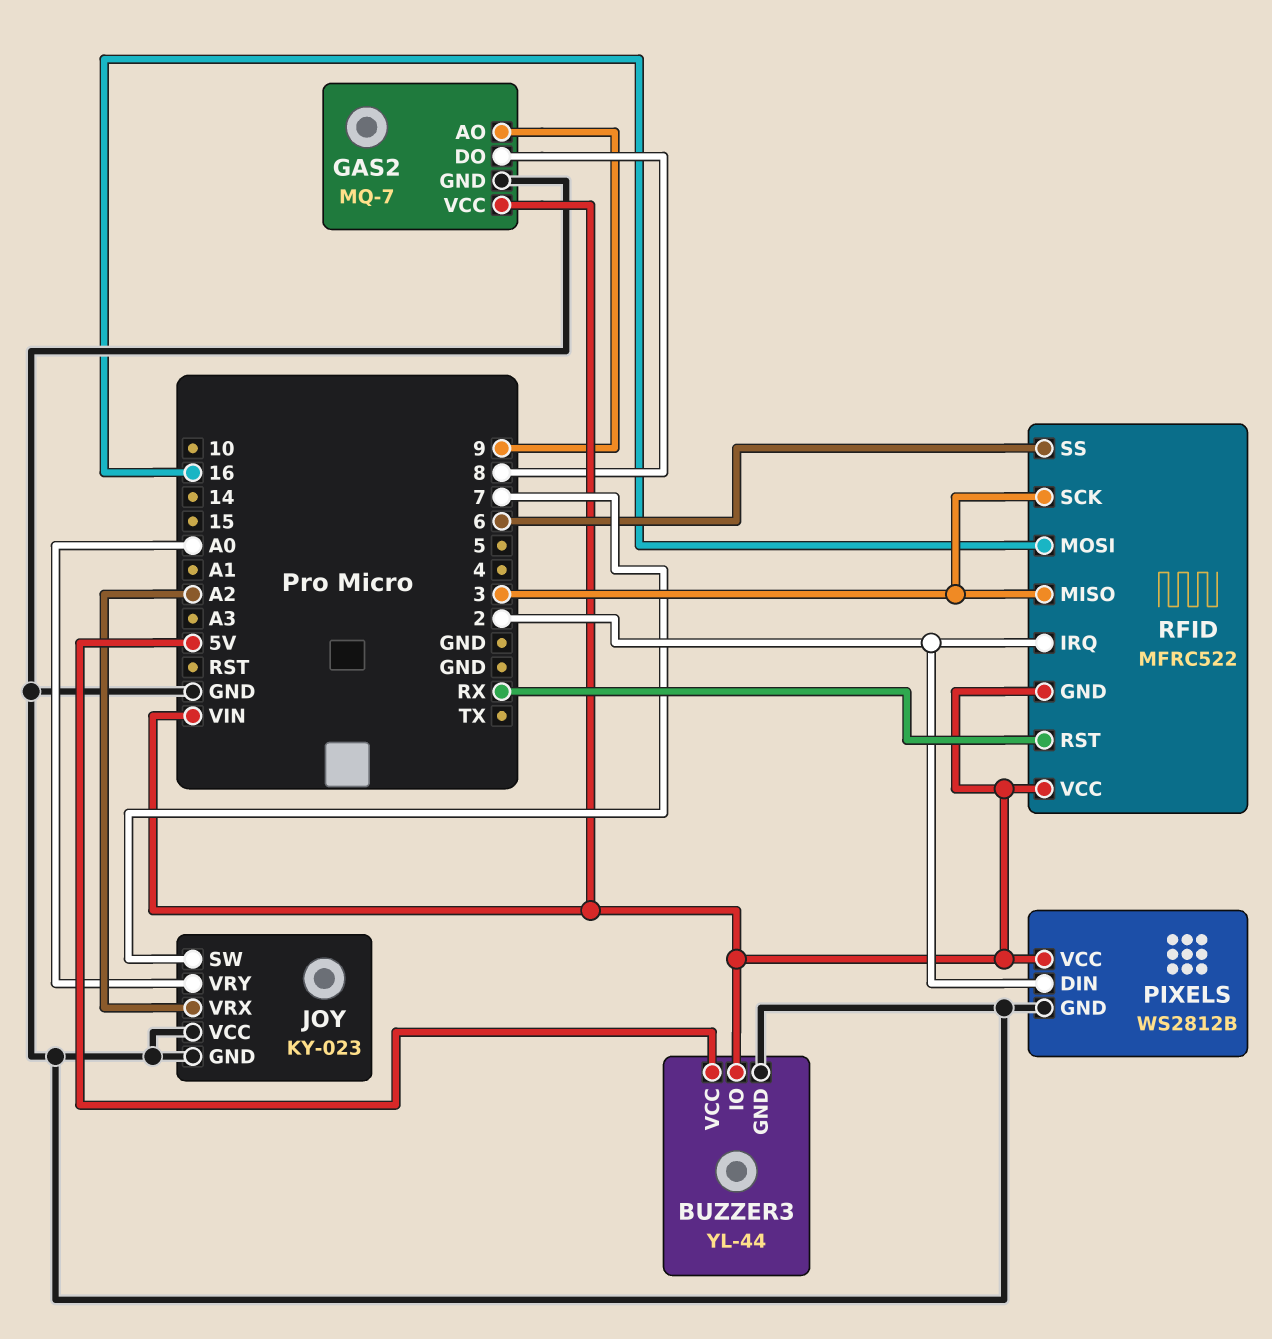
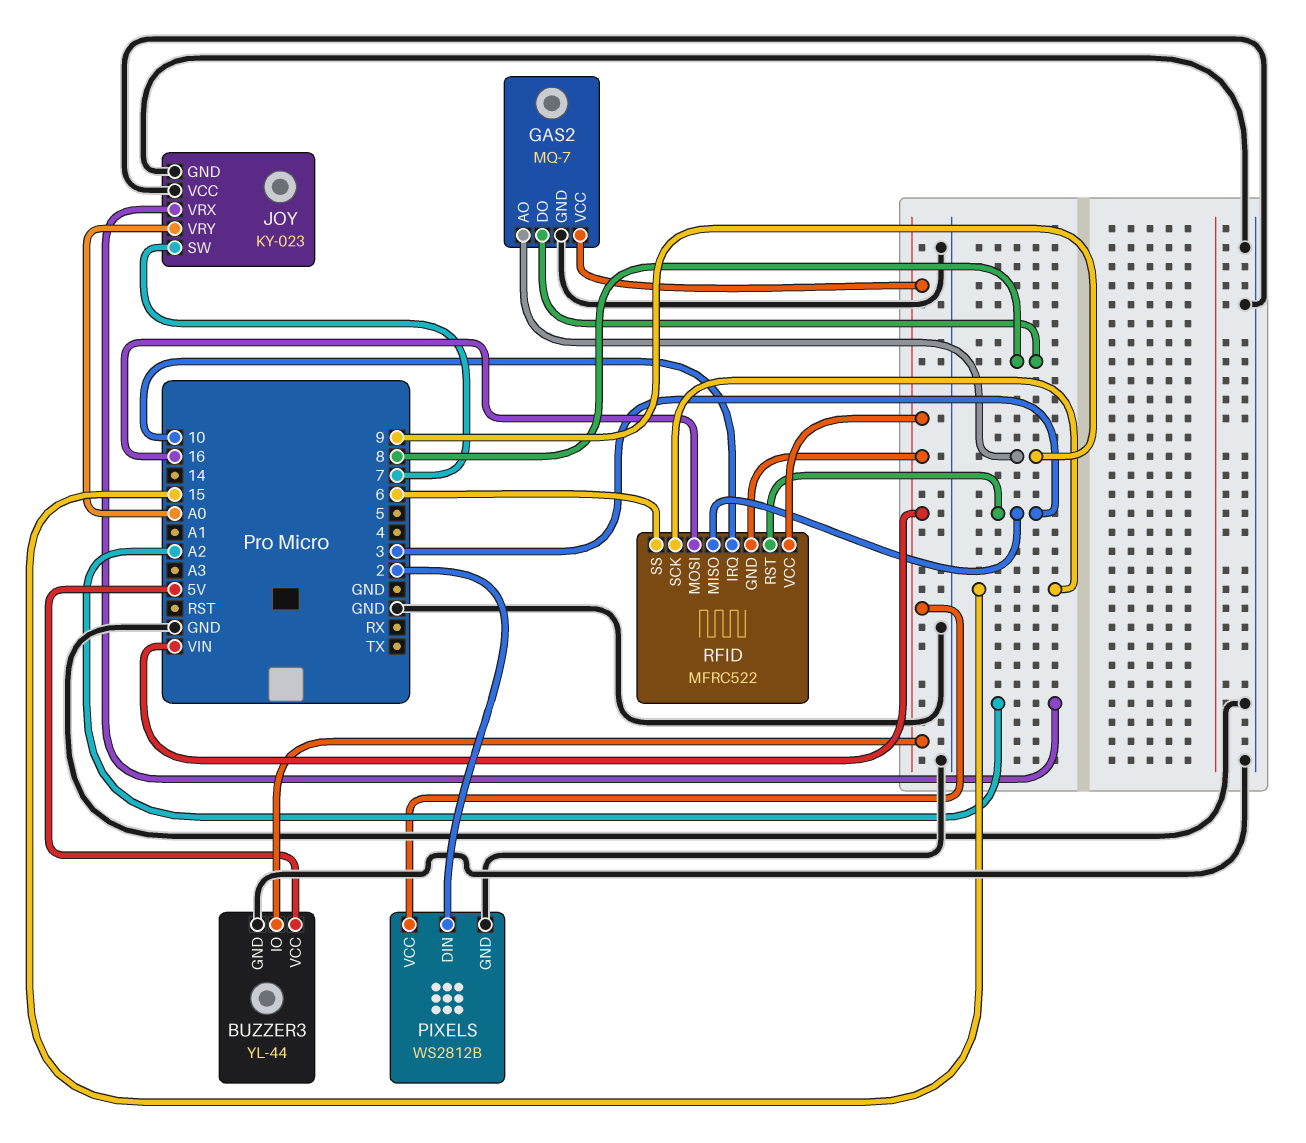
RFID pin IRQ: 2 -> 10
RFID pin RST: RX -> 3
RFID pin SCK: 3 -> 15

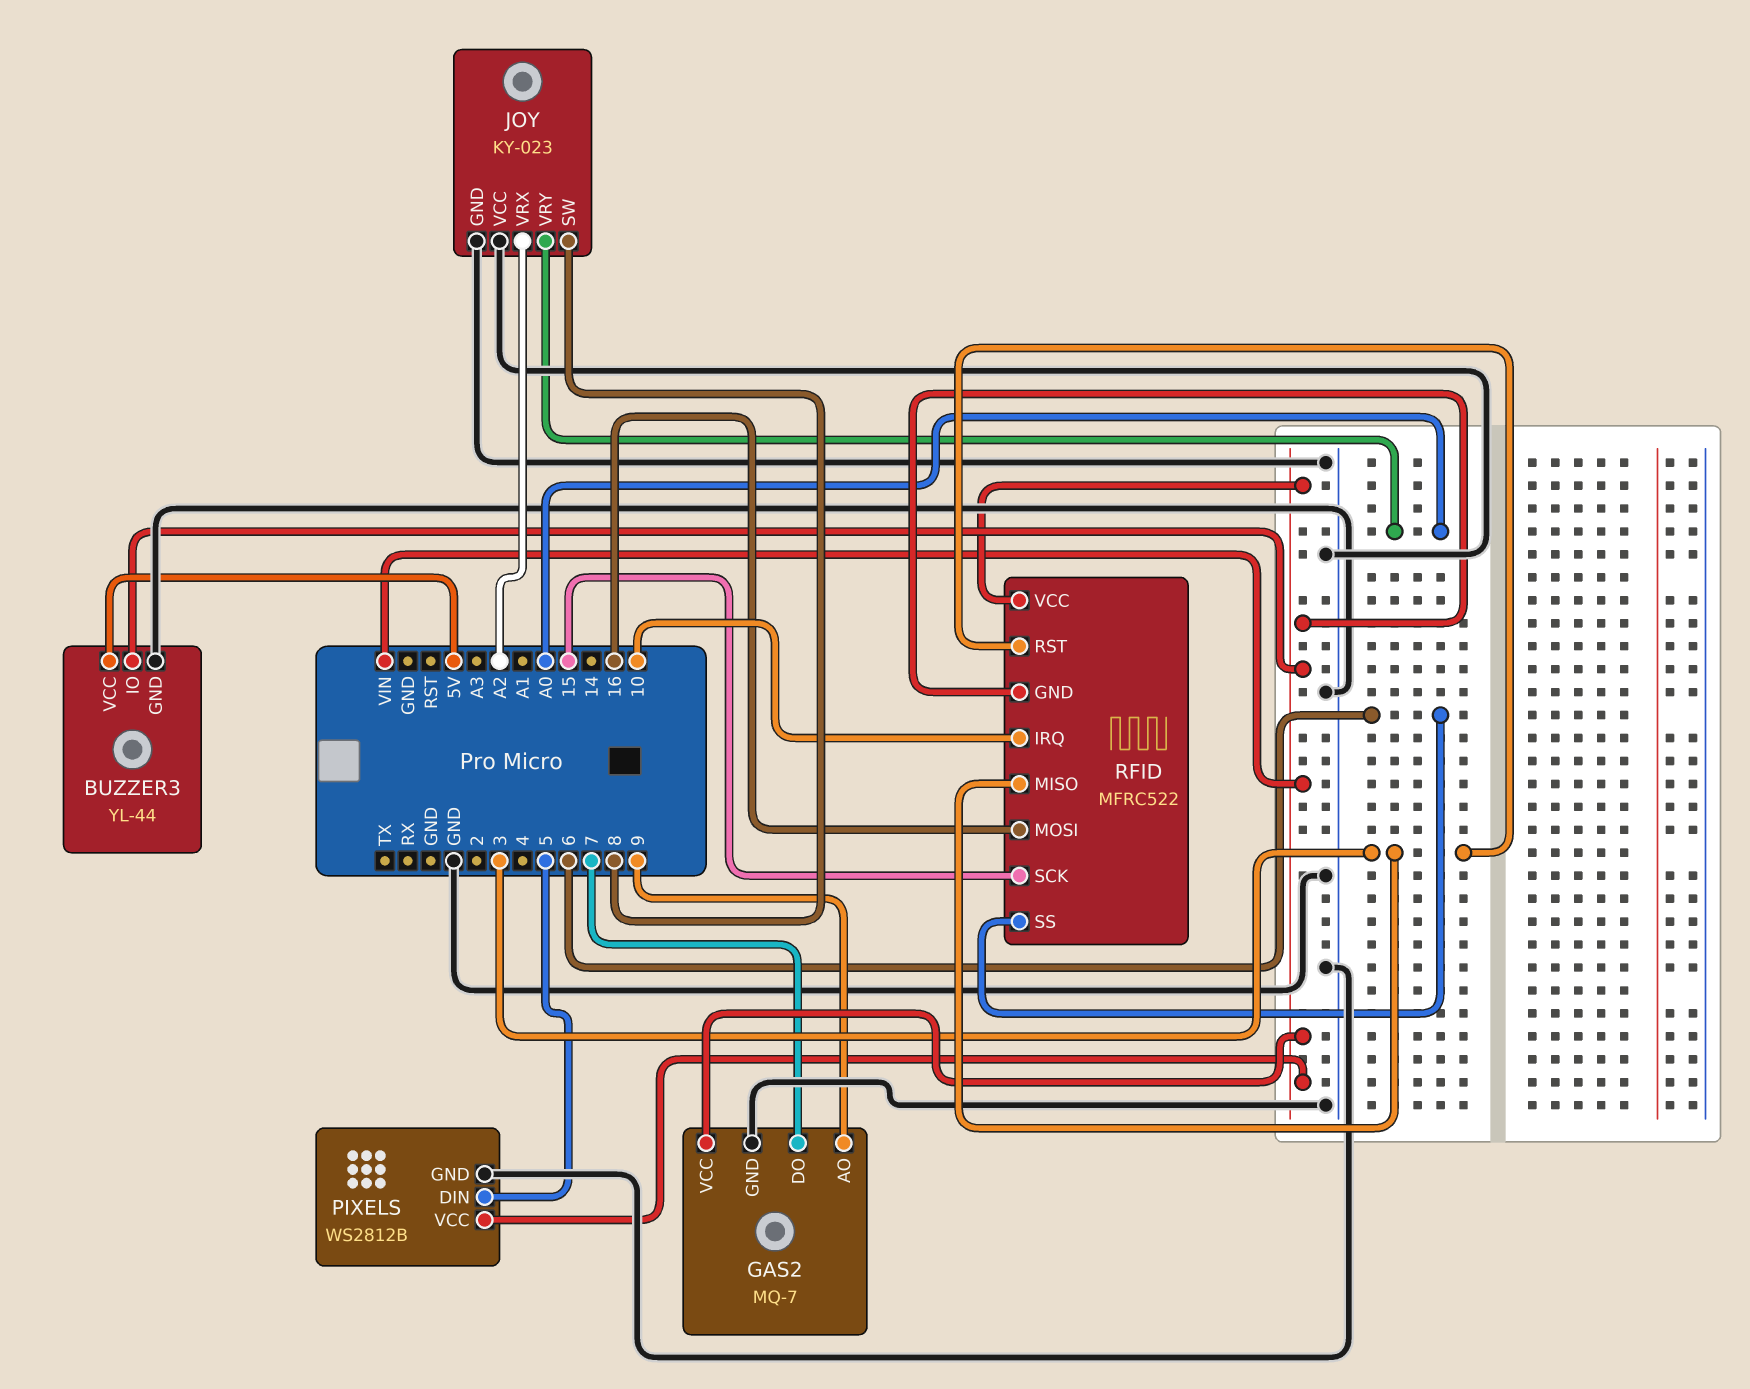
GAS2 pin DO: 8 -> 7
JOY pin SW: 7 -> 8
PIXELS pin DIN: 2 -> 5

